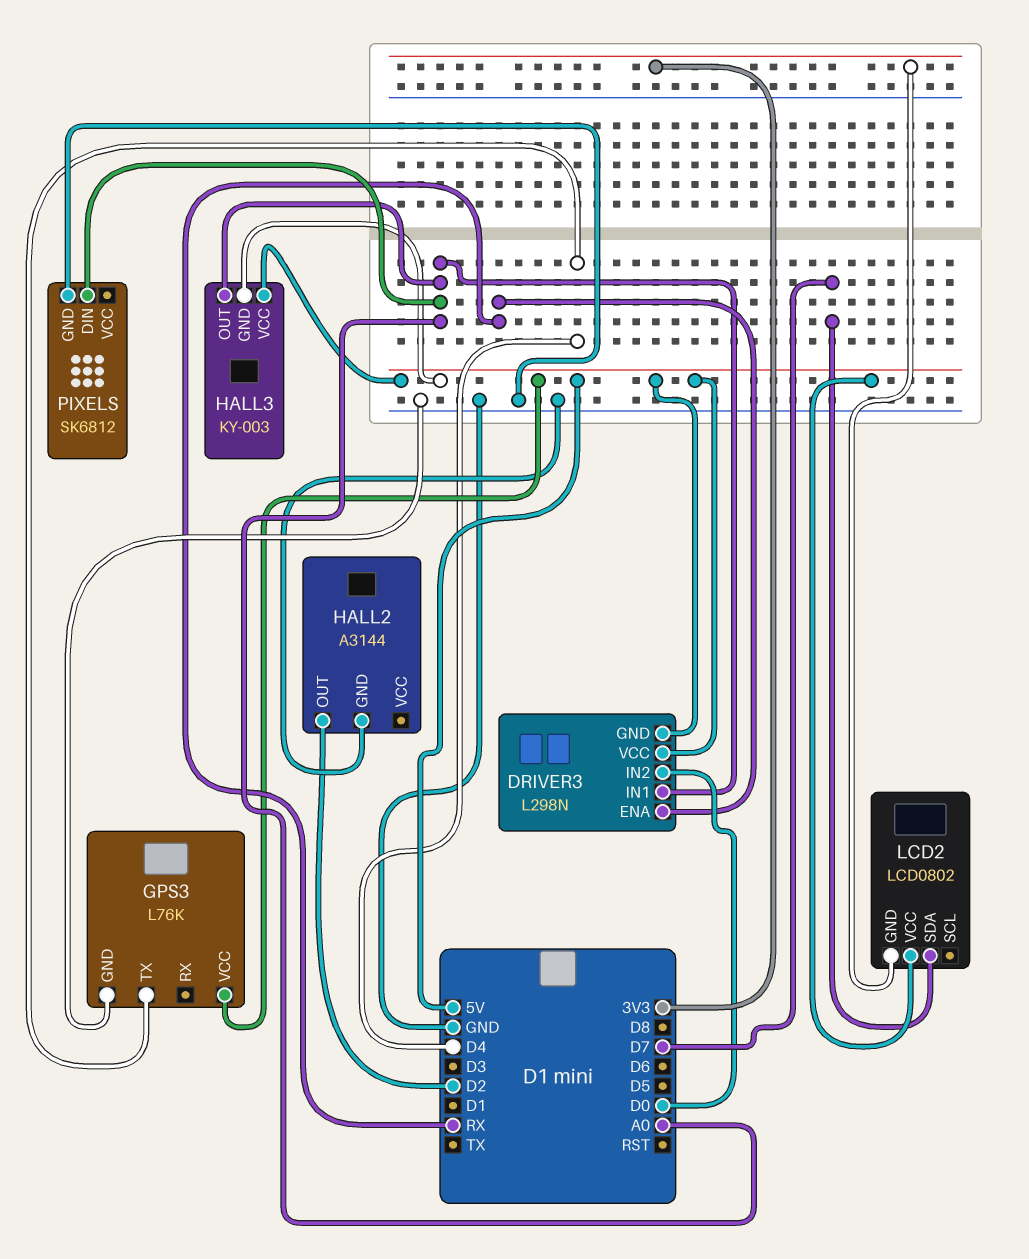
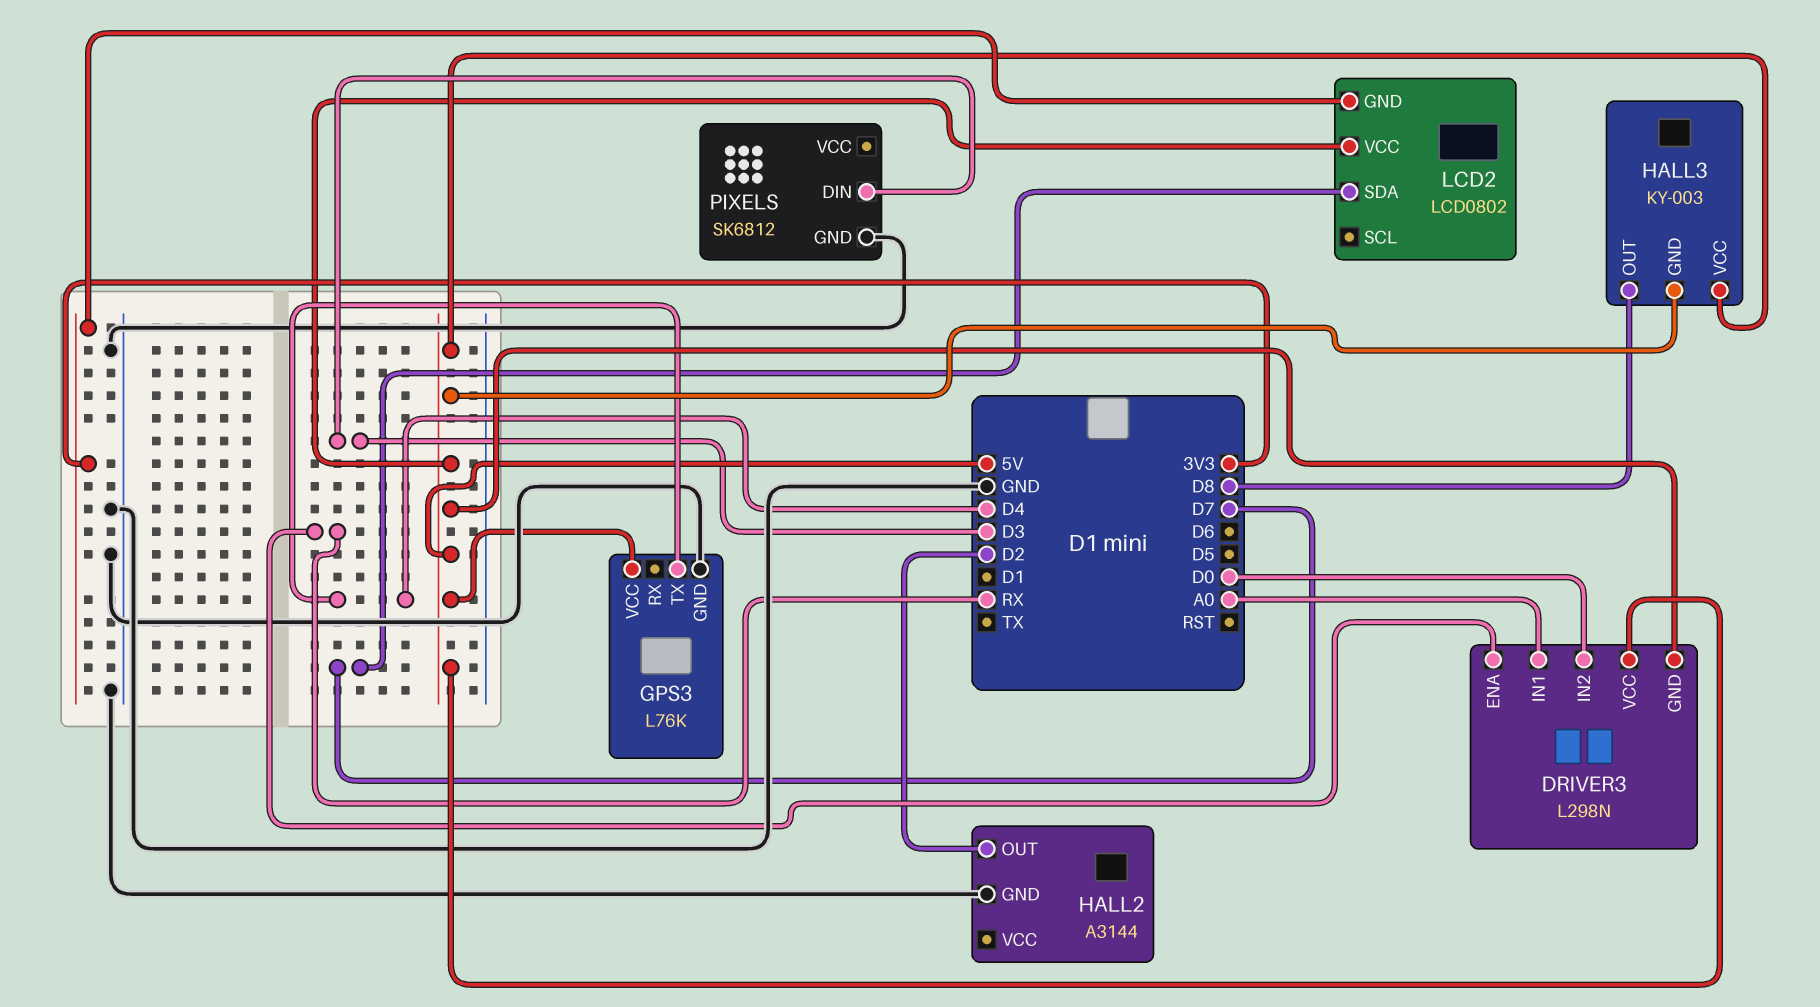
HALL3 pin OUT: A0 -> D8
PIXELS pin DIN: A0 -> D3

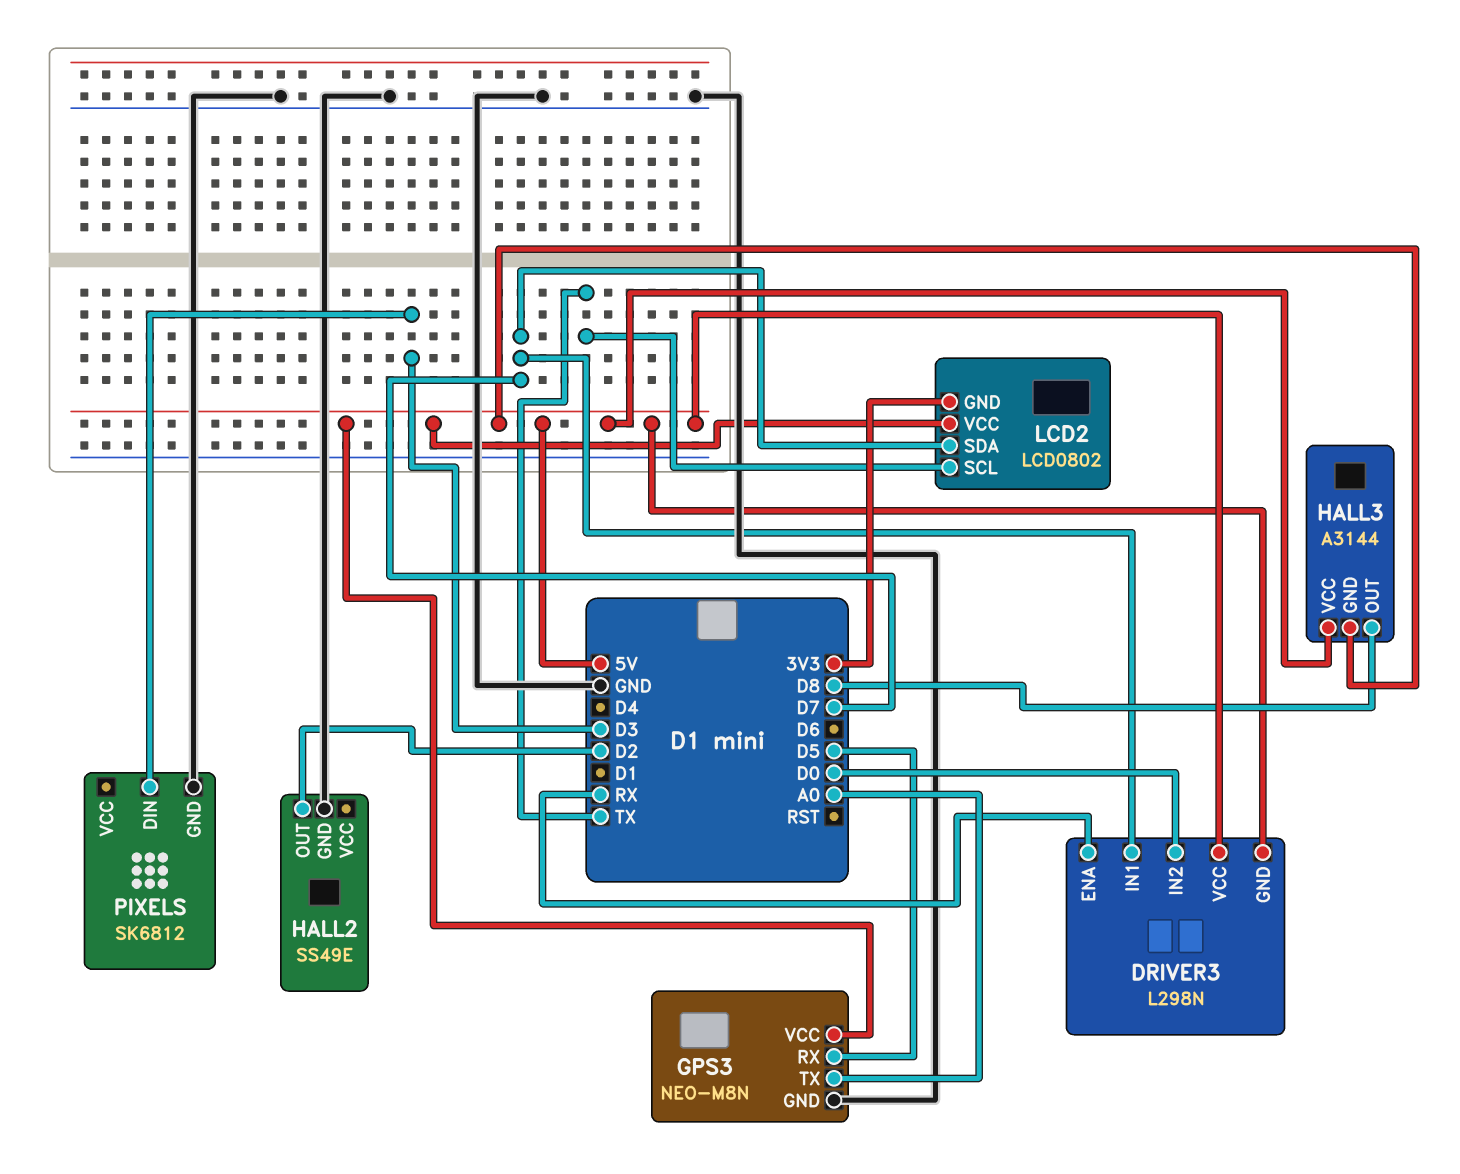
DRIVER3 pin IN1: A0 -> D7
GPS3: L76K -> NEO-M8N
GPS3 pin RX: none -> D5
GPS3 pin TX: D4 -> A0
HALL2: A3144 -> SS49E
HALL3: KY-003 -> A3144
LCD2 pin SCL: none -> TX

